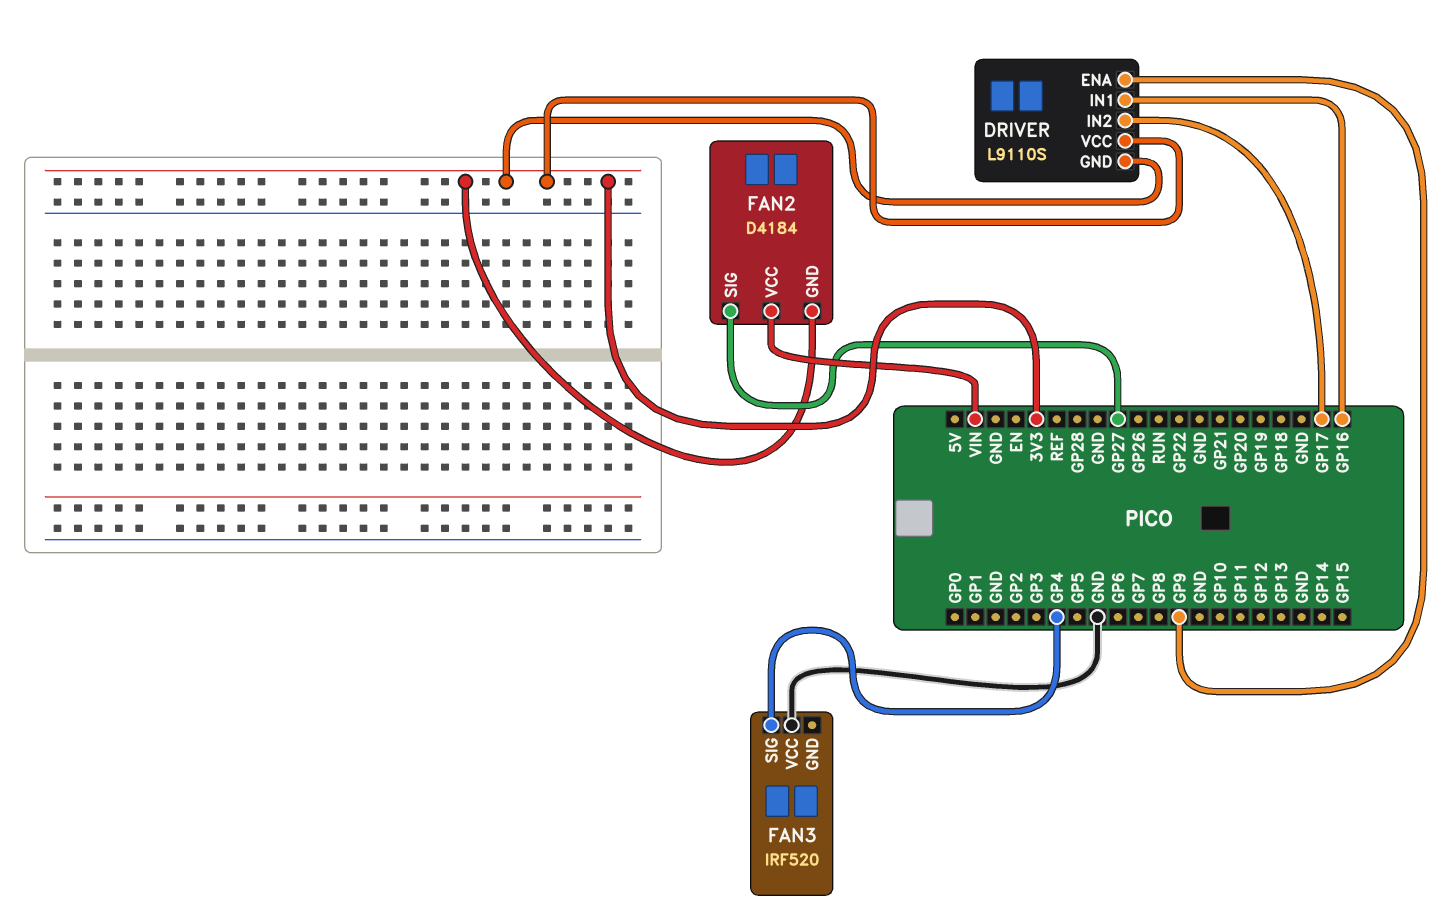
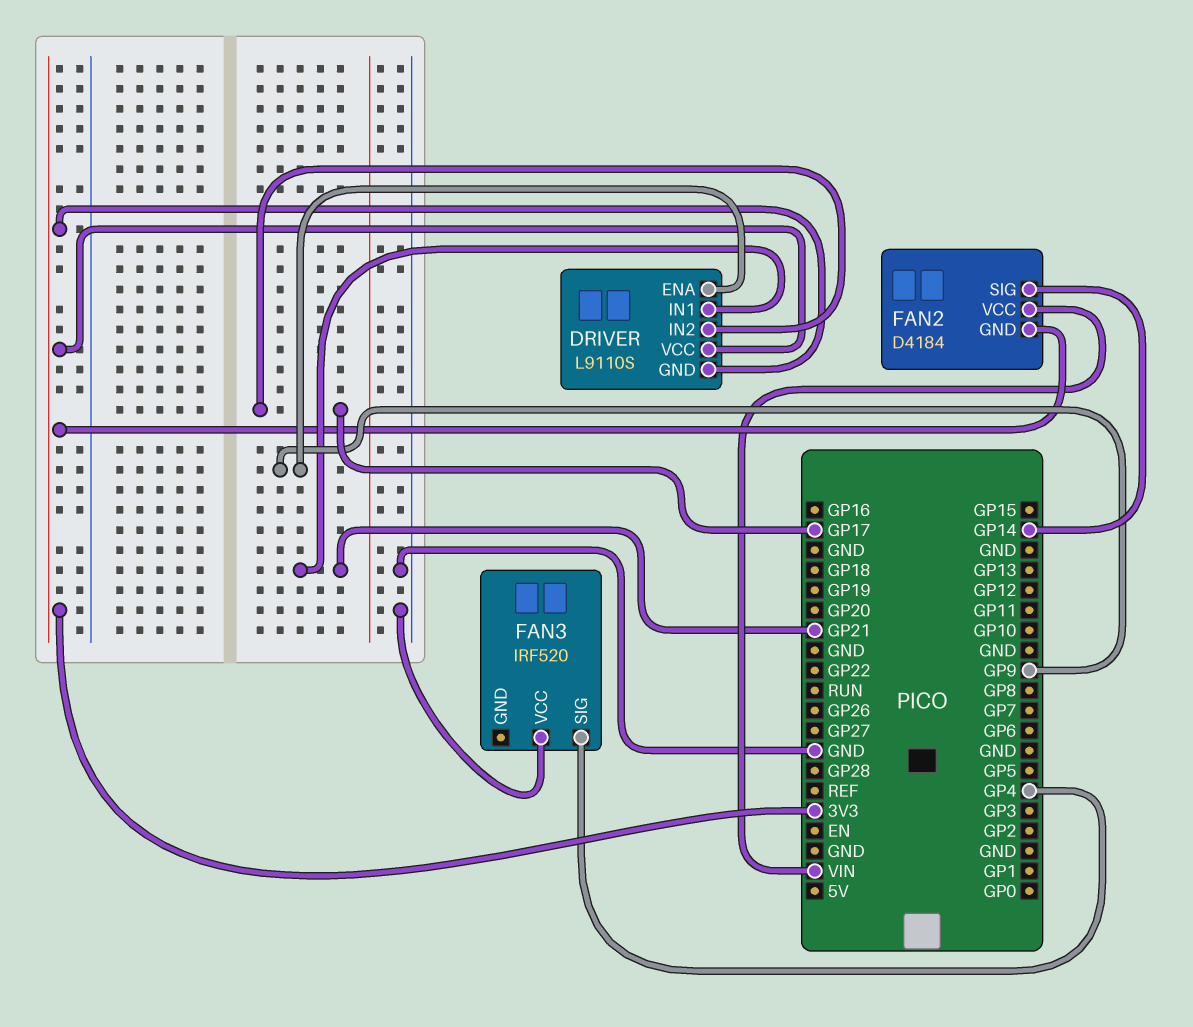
DRIVER pin IN1: GP16 -> GP21
FAN2 pin SIG: GP27 -> GP14

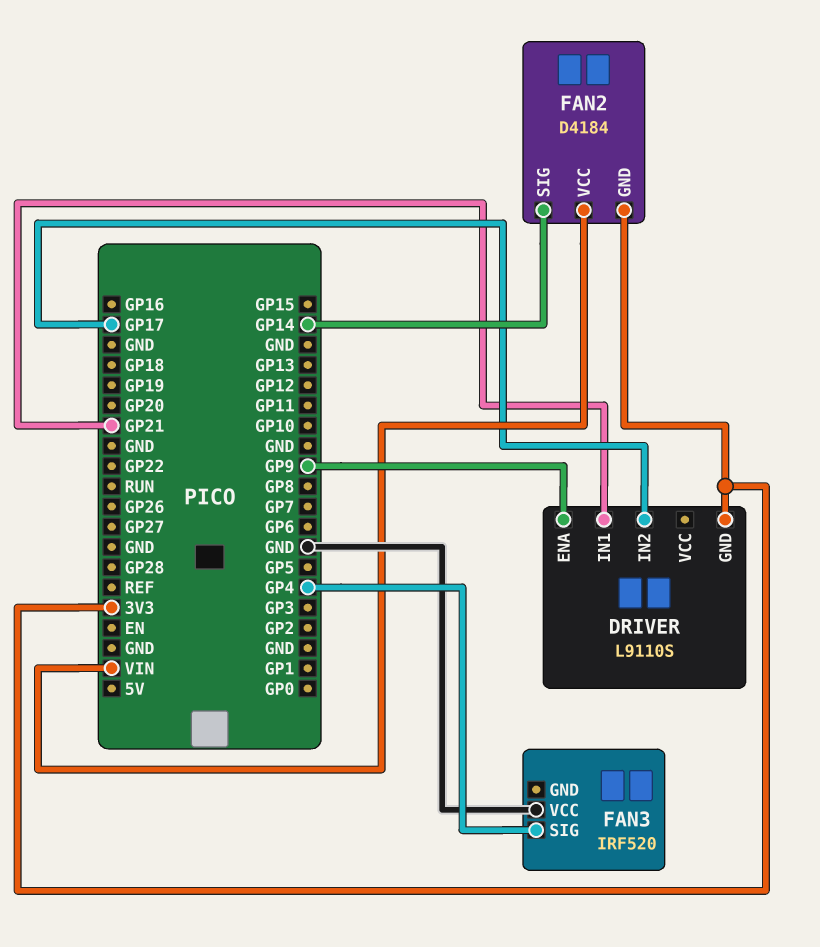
DRIVER pin VCC: 3V3 -> none

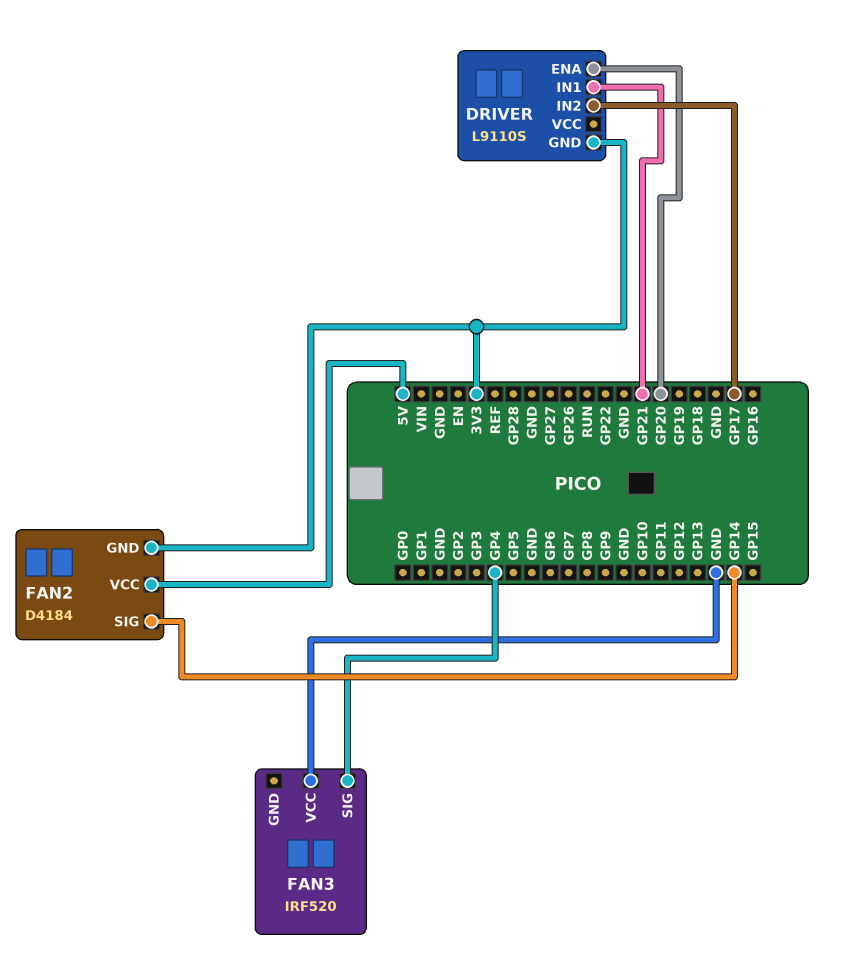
DRIVER pin ENA: GP9 -> GP20
FAN2 pin VCC: VIN -> 5V

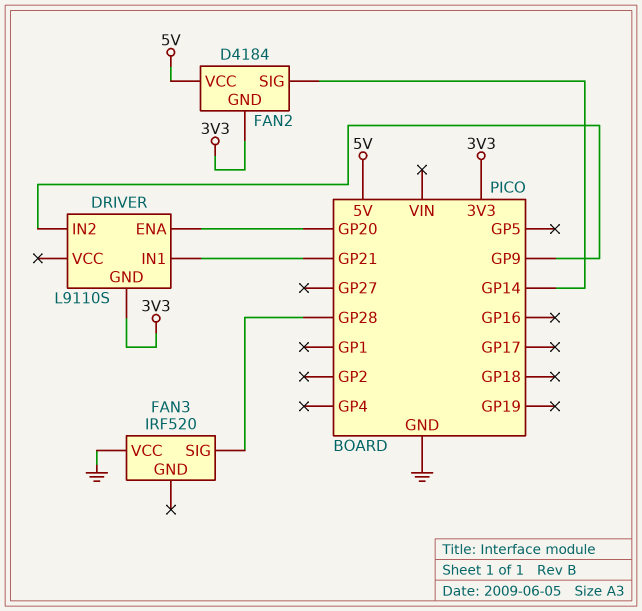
DRIVER pin IN2: GP17 -> GP9
FAN3 pin SIG: GP4 -> GP28

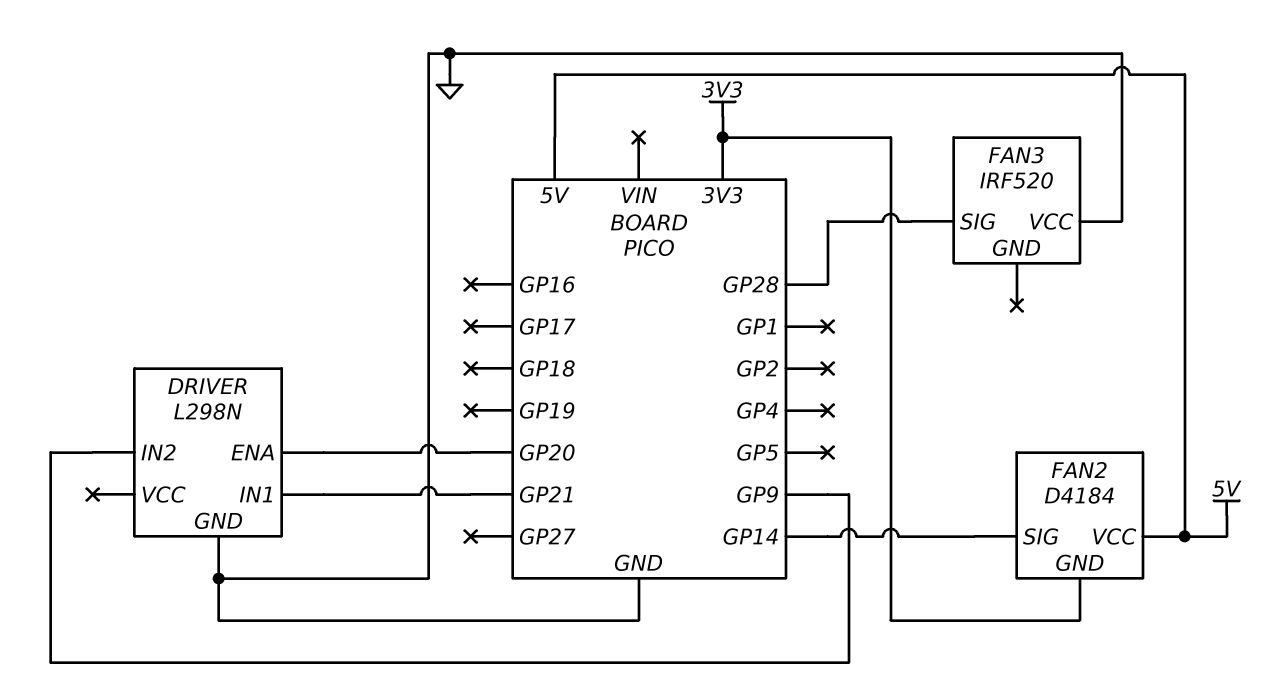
DRIVER: L9110S -> L298N
DRIVER pin GND: 3V3 -> GND

